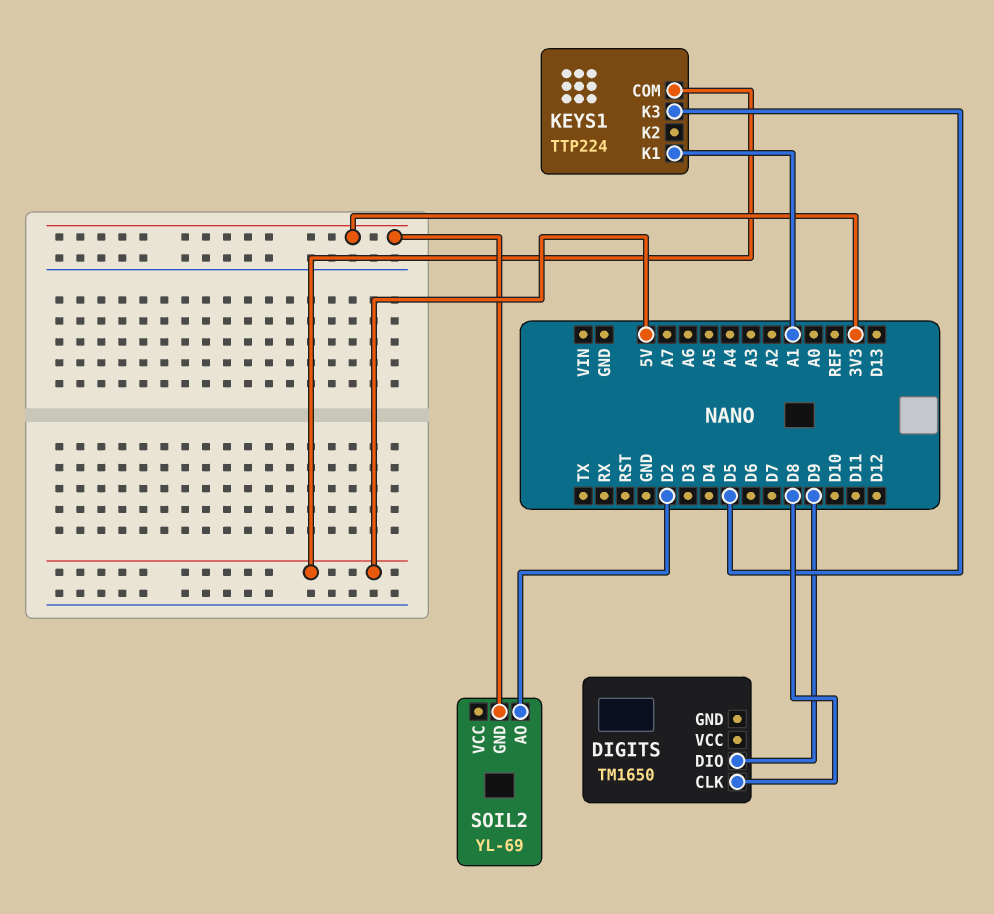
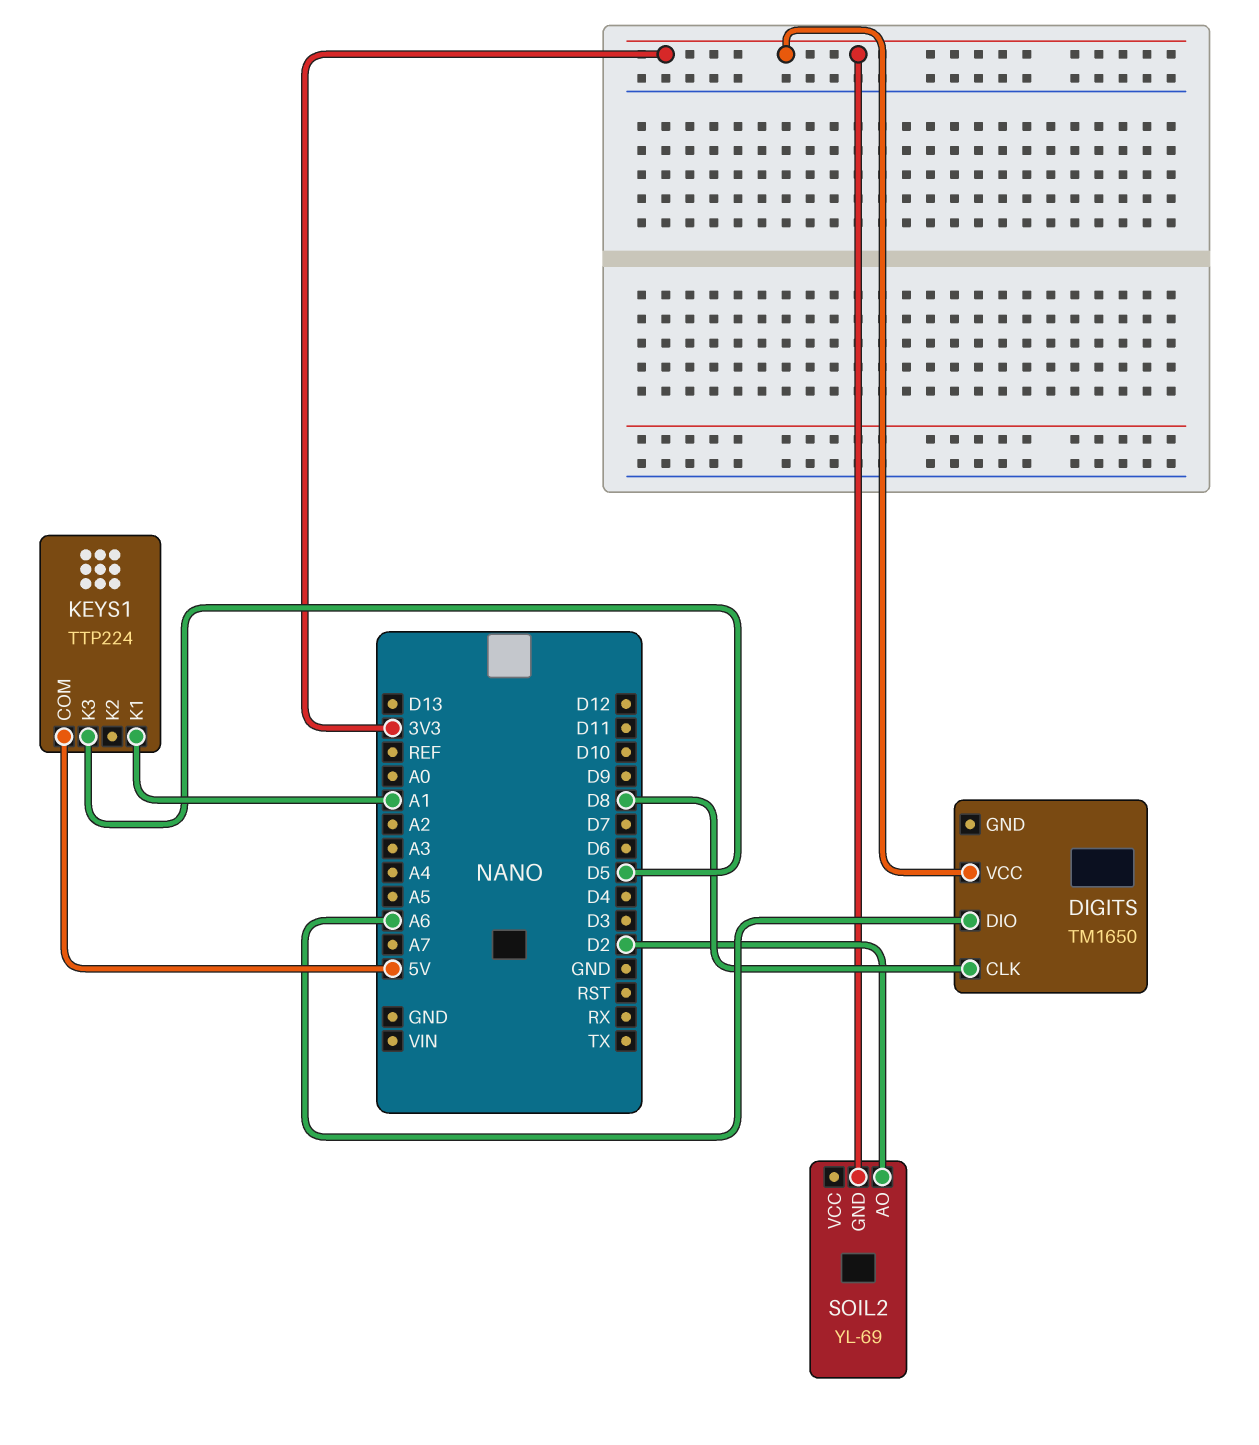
DIGITS pin DIO: D9 -> A6
DIGITS pin VCC: none -> 3V3

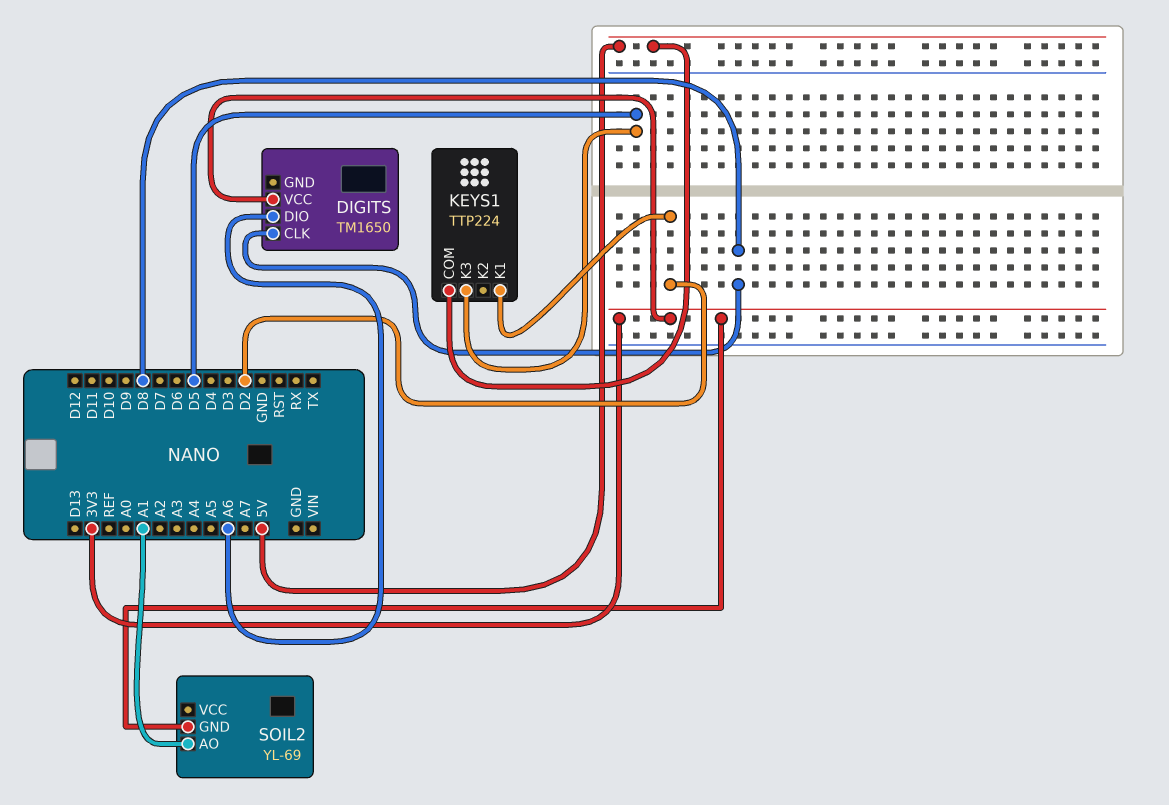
KEYS1 pin K1: A1 -> D2
SOIL2 pin AO: D2 -> A1

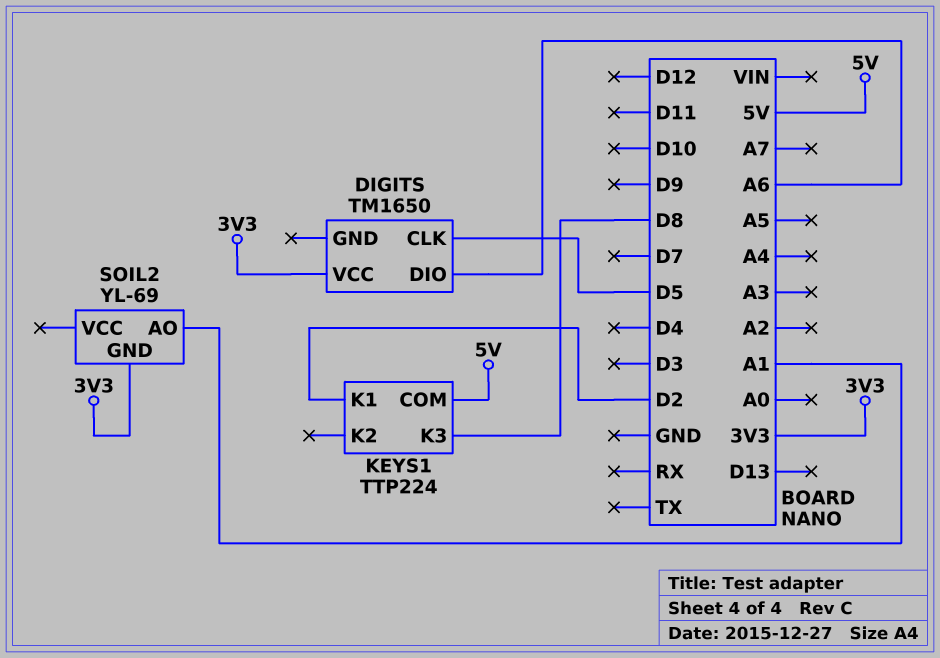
DIGITS pin CLK: D8 -> D5
KEYS1 pin K3: D5 -> D8

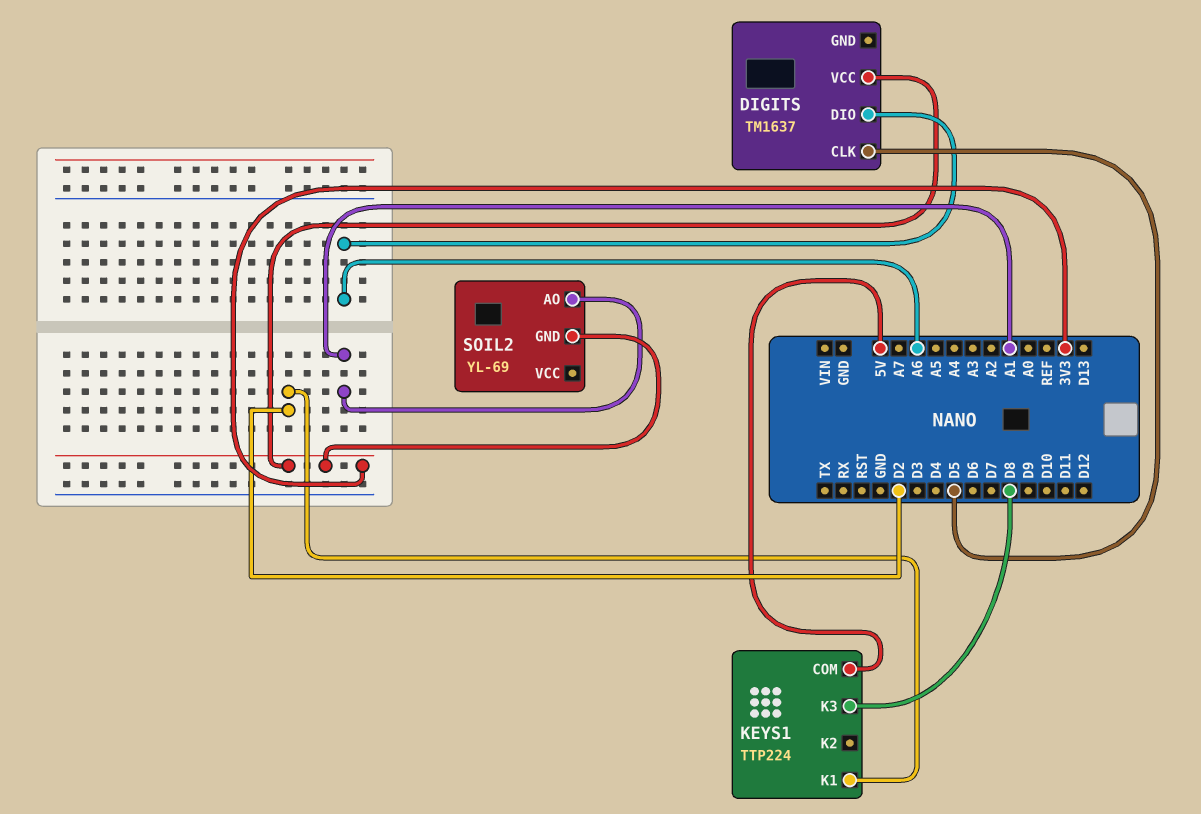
DIGITS: TM1650 -> TM1637

